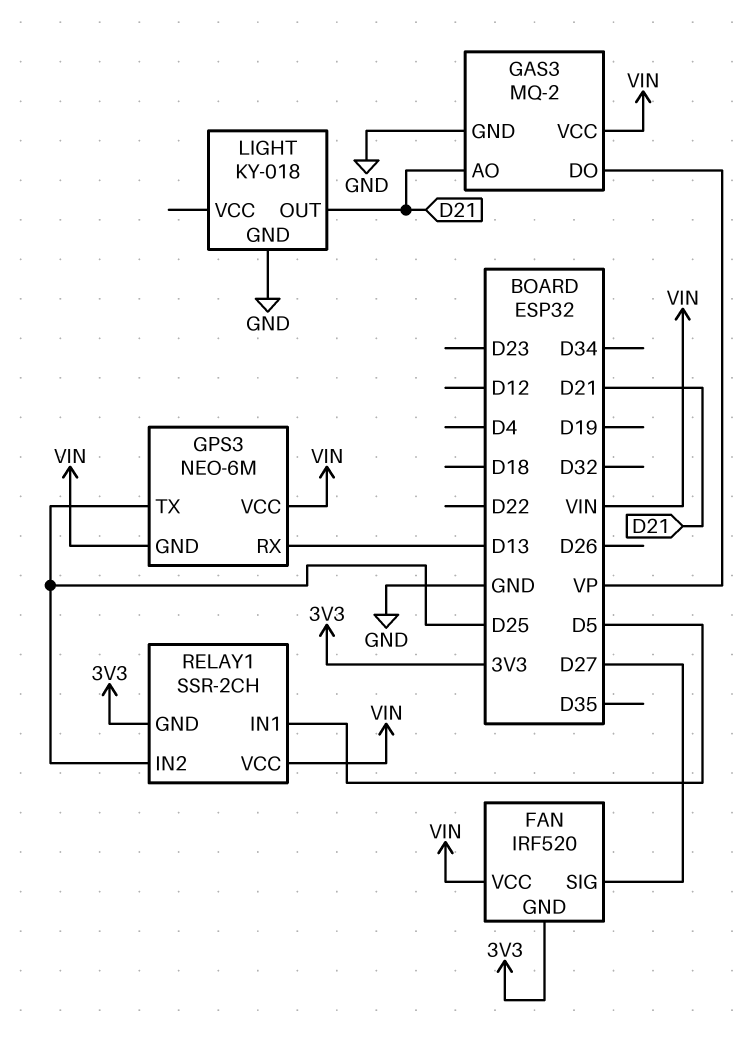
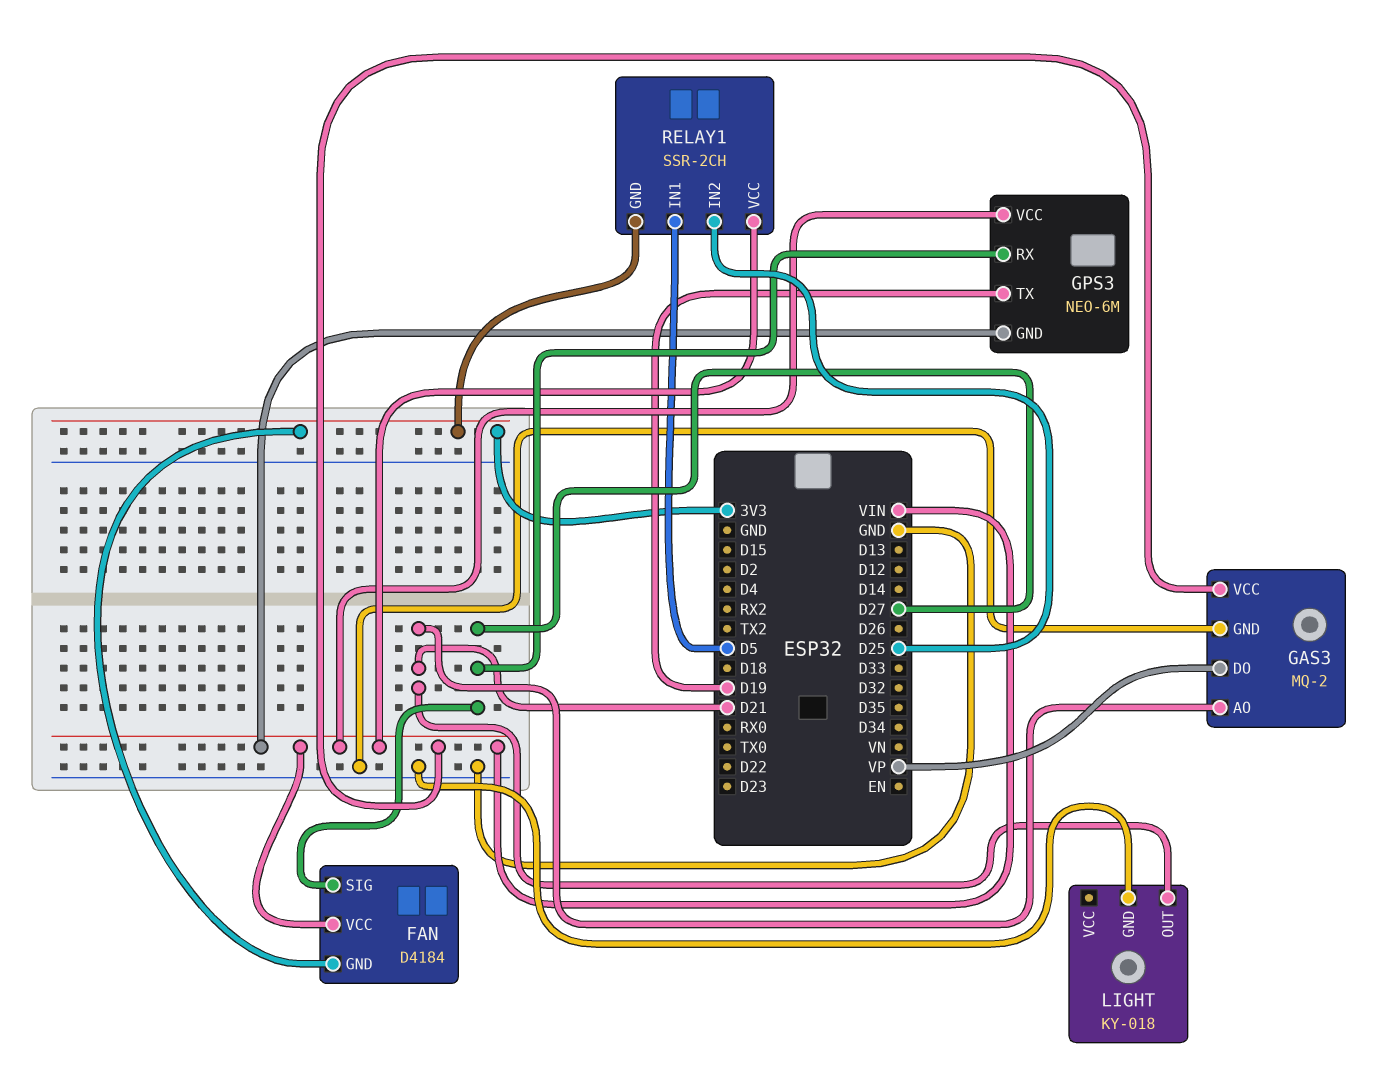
FAN: IRF520 -> D4184
GPS3 pin RX: D13 -> D27
GPS3 pin TX: D25 -> D19

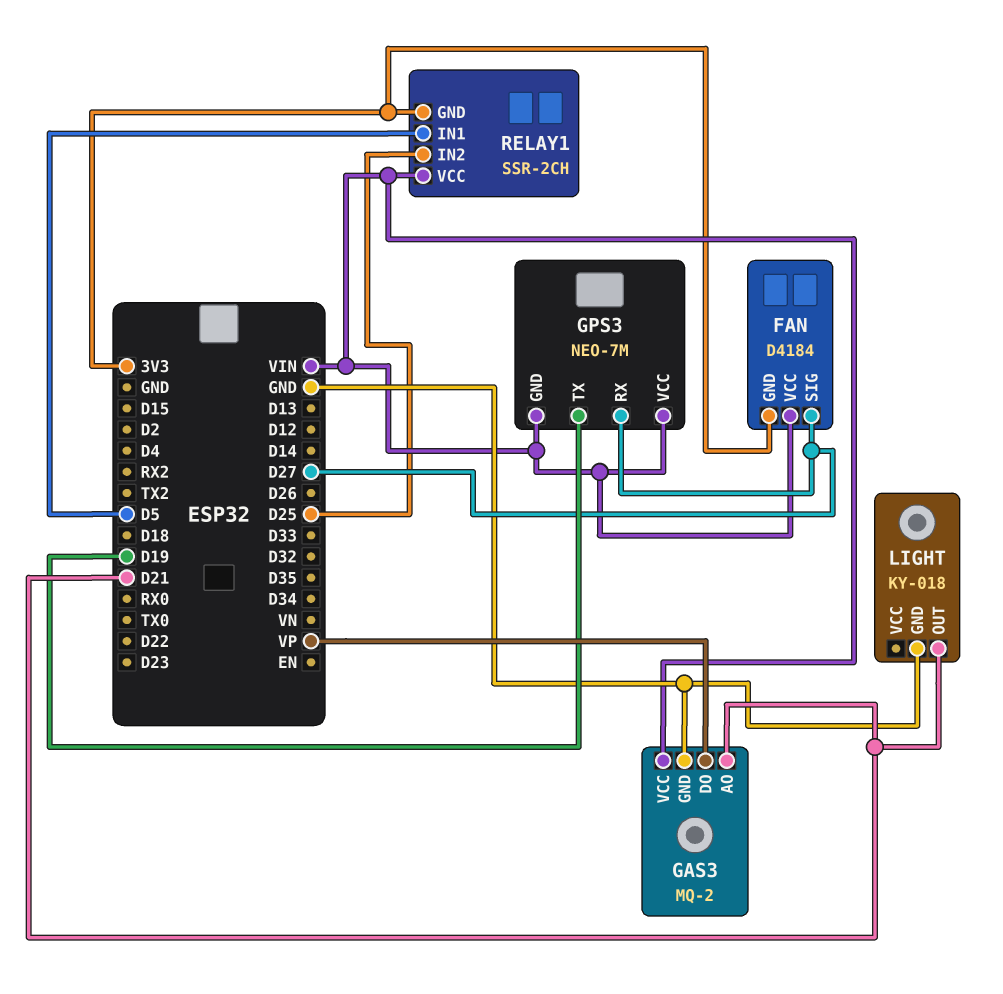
GPS3: NEO-6M -> NEO-7M

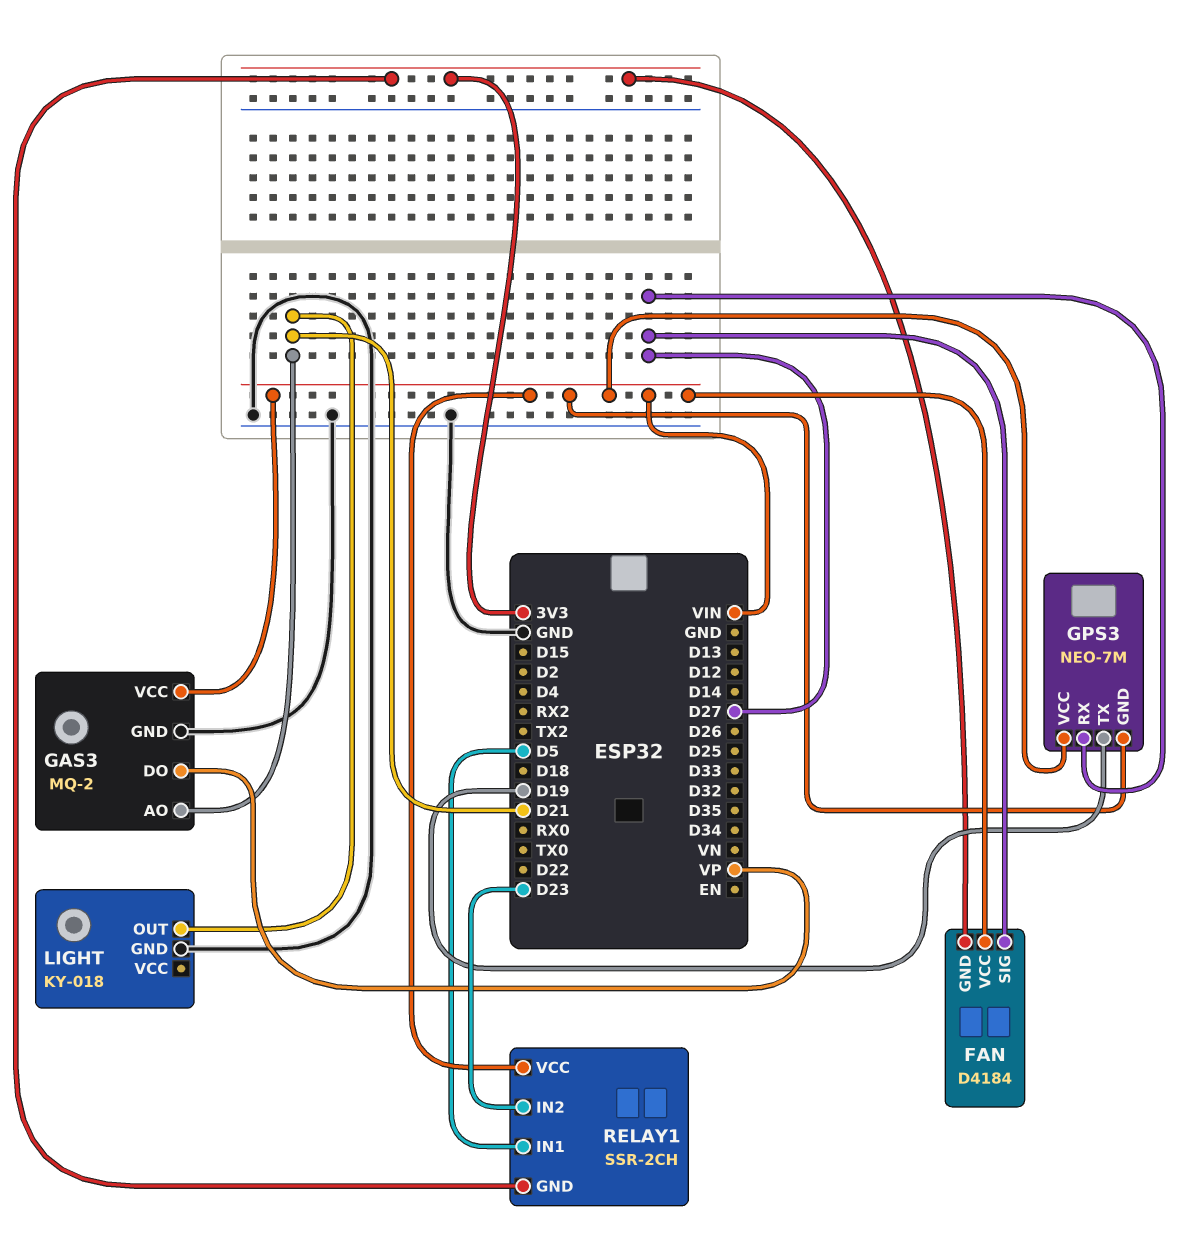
RELAY1 pin IN2: D25 -> D23

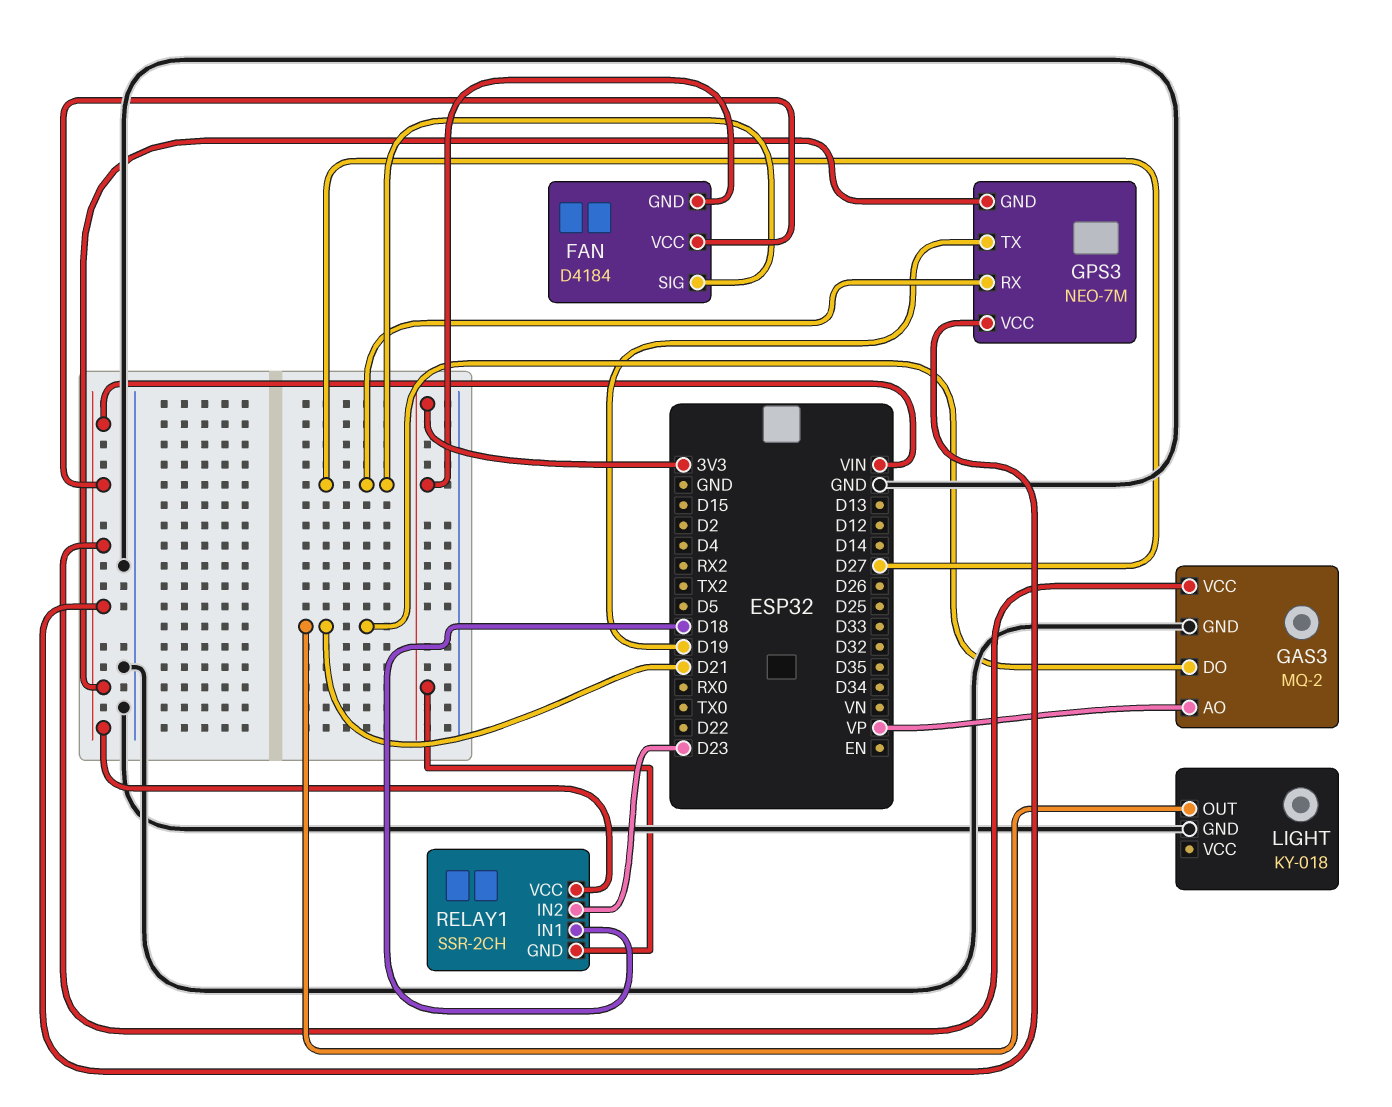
GAS3 pin AO: D21 -> VP
GAS3 pin DO: VP -> D21
RELAY1 pin IN1: D5 -> D18

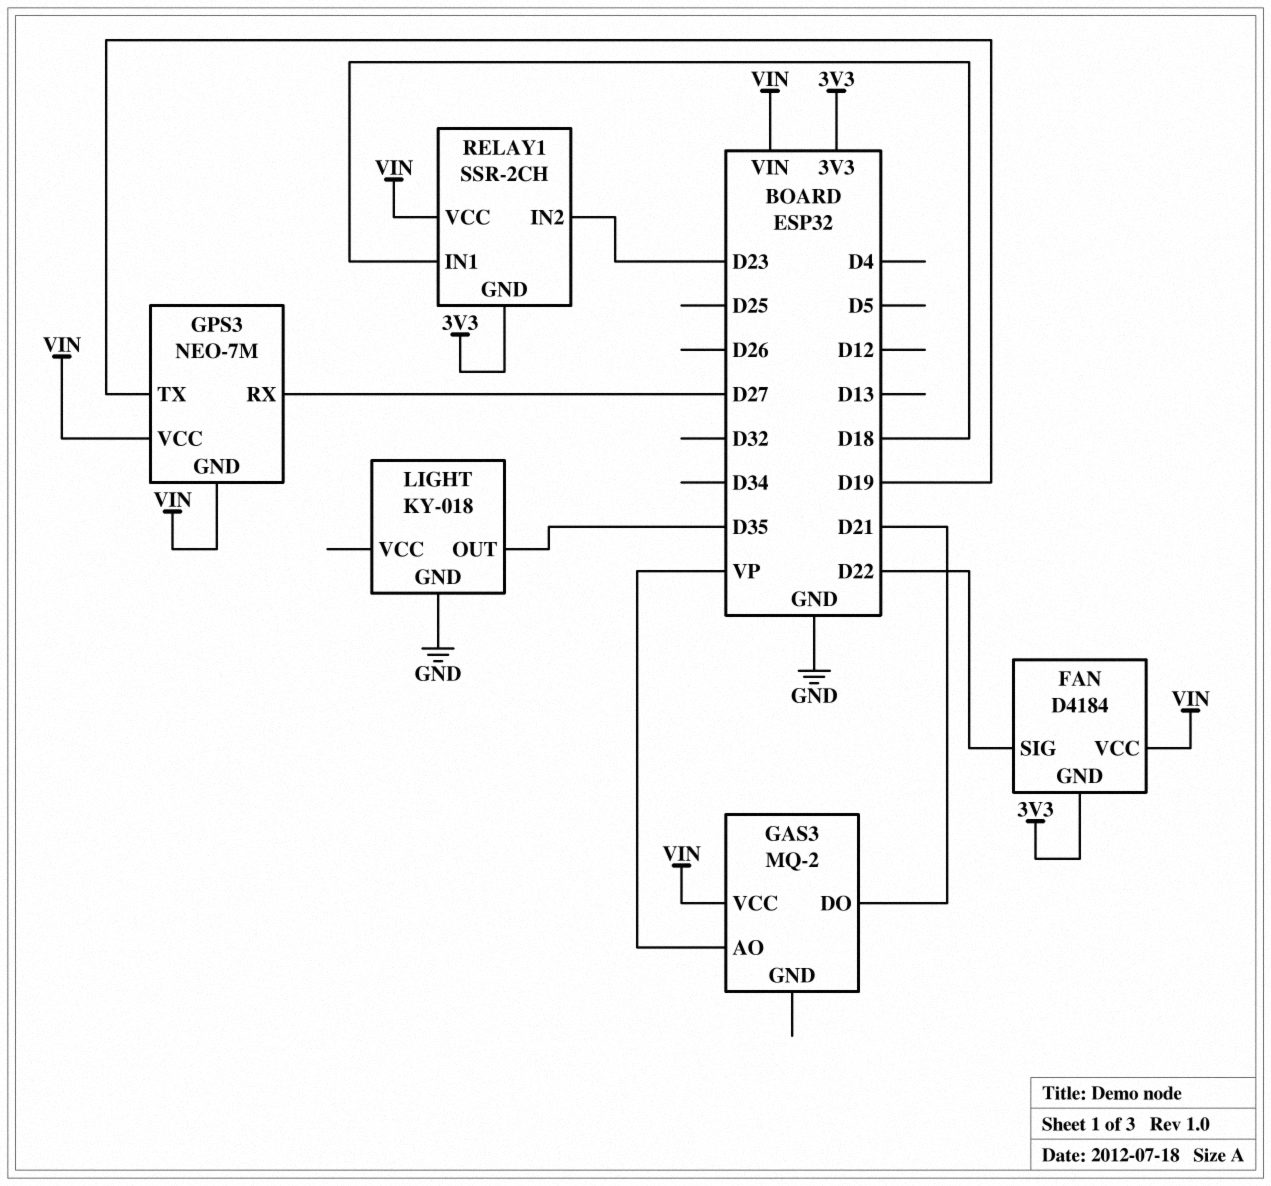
FAN pin SIG: D27 -> D22
GAS3 pin GND: GND -> none
LIGHT pin OUT: D21 -> D35

